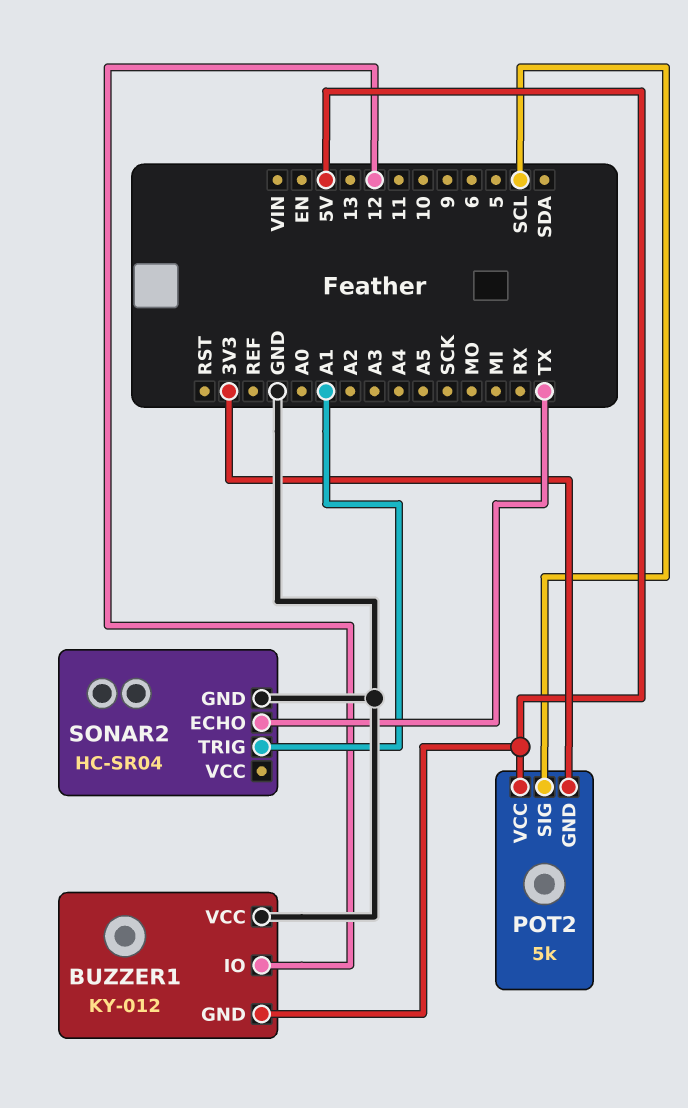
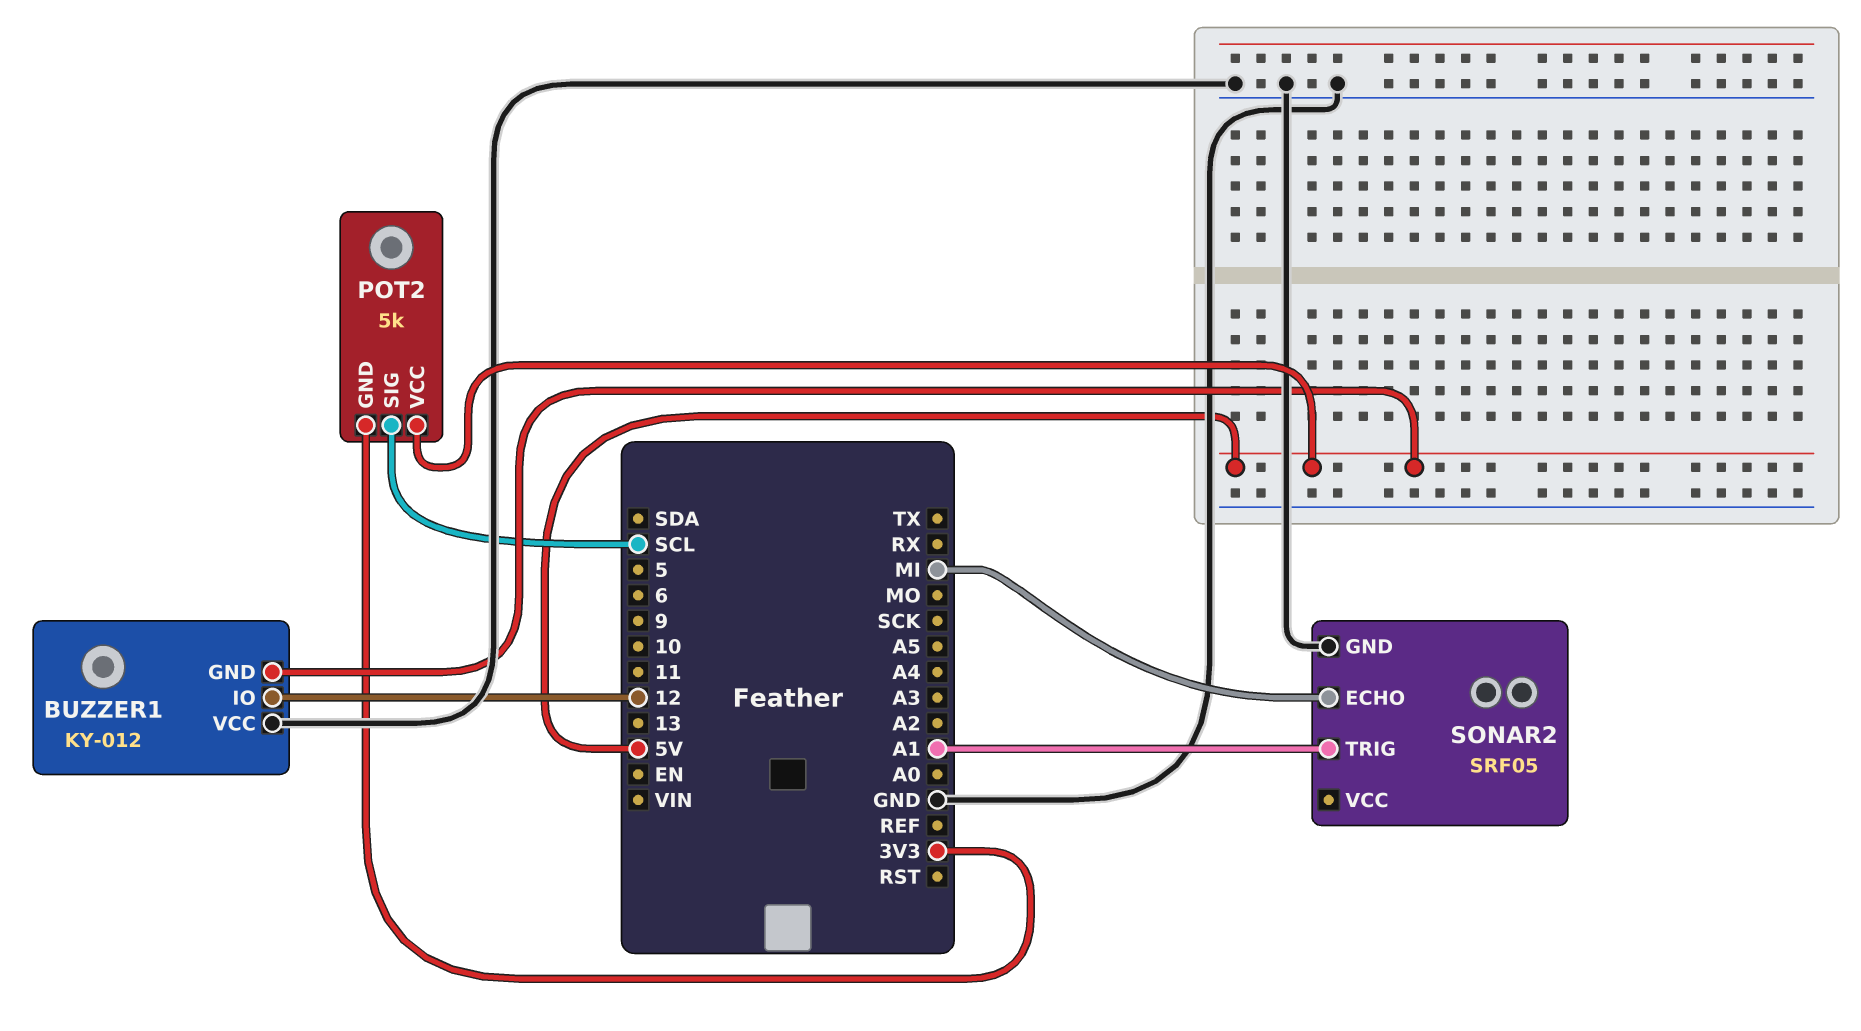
SONAR2: HC-SR04 -> SRF05
SONAR2 pin ECHO: TX -> MI

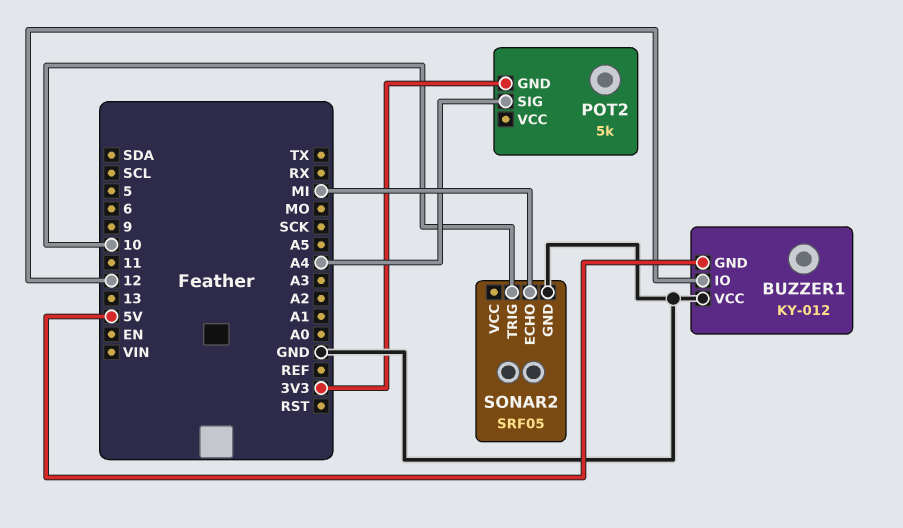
POT2 pin SIG: SCL -> A4
POT2 pin VCC: 5V -> none
SONAR2 pin TRIG: A1 -> 10

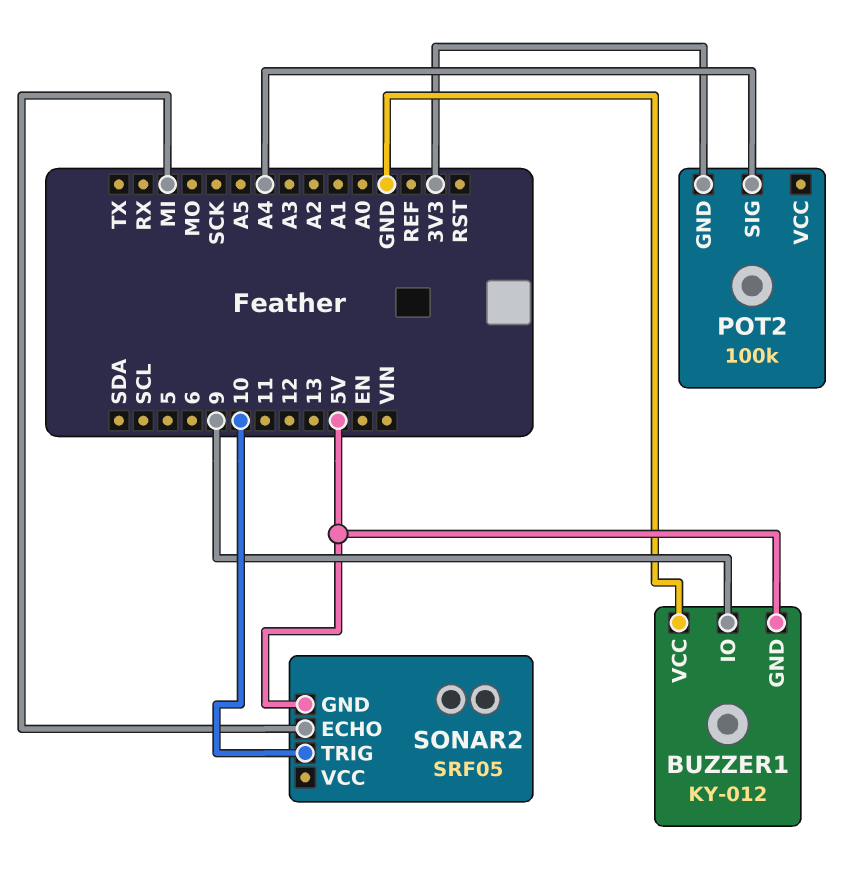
BUZZER1 pin IO: 12 -> 9
POT2: 5k -> 100k
SONAR2 pin GND: GND -> 5V

